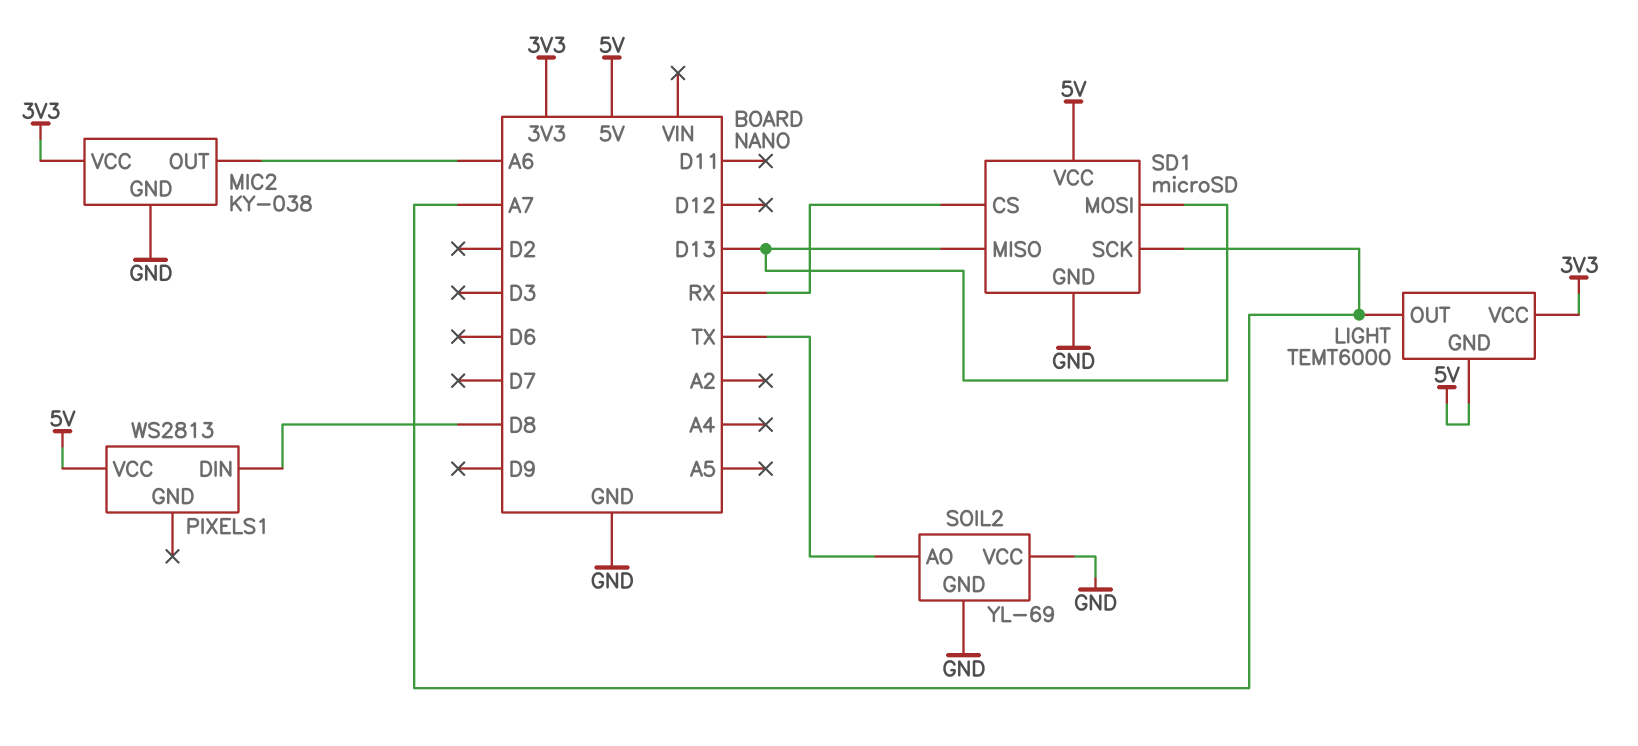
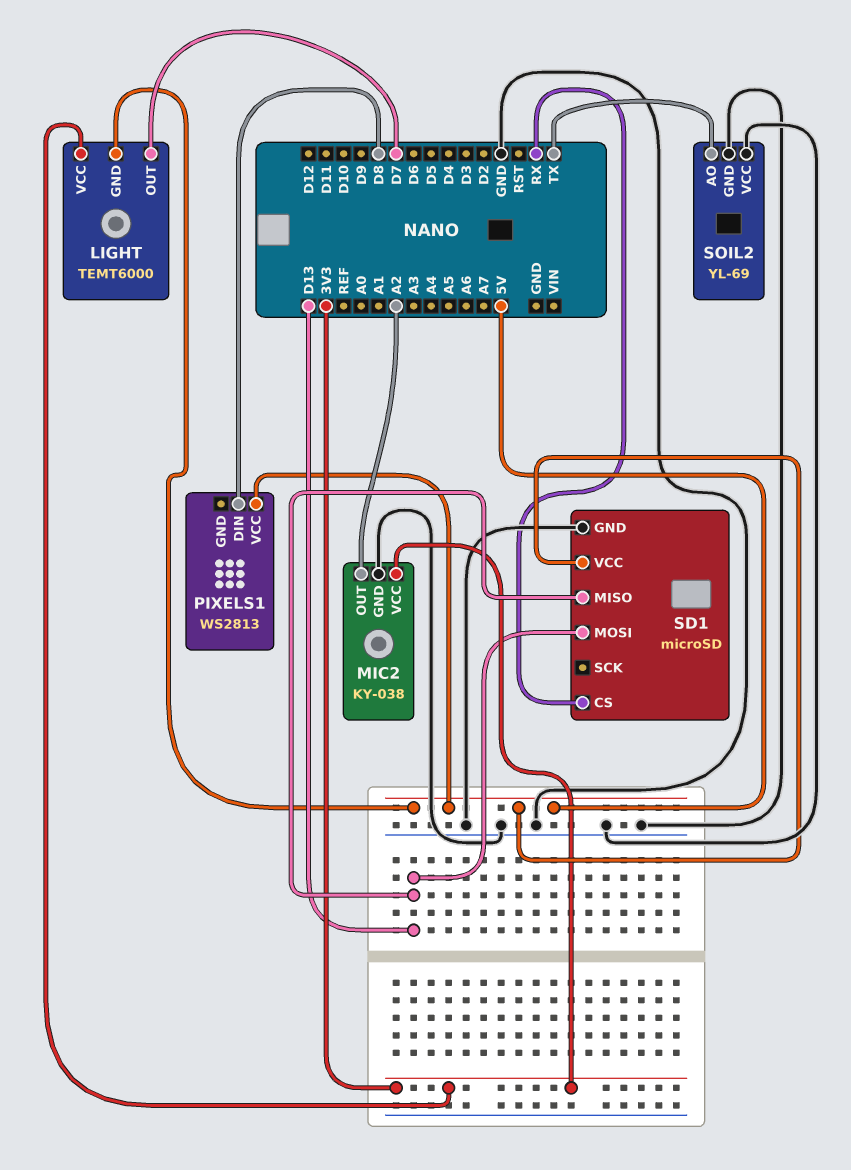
LIGHT pin OUT: A7 -> D7
MIC2 pin OUT: A6 -> A2
SD1 pin SCK: A7 -> none

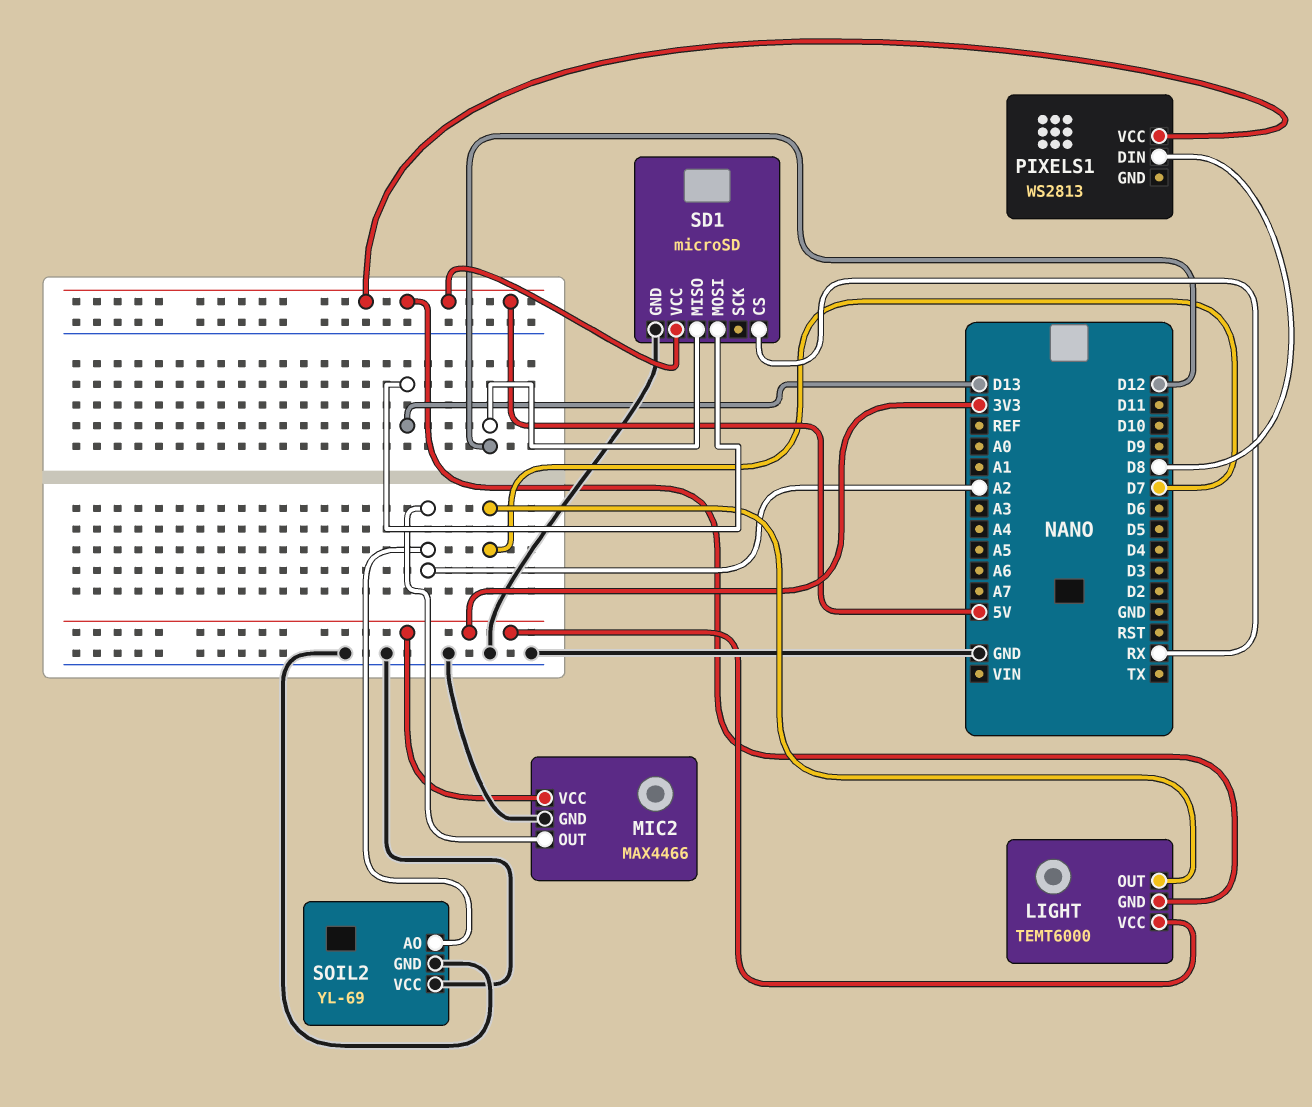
MIC2: KY-038 -> MAX4466
SD1 pin MISO: D13 -> D12
SOIL2 pin AO: TX -> A2

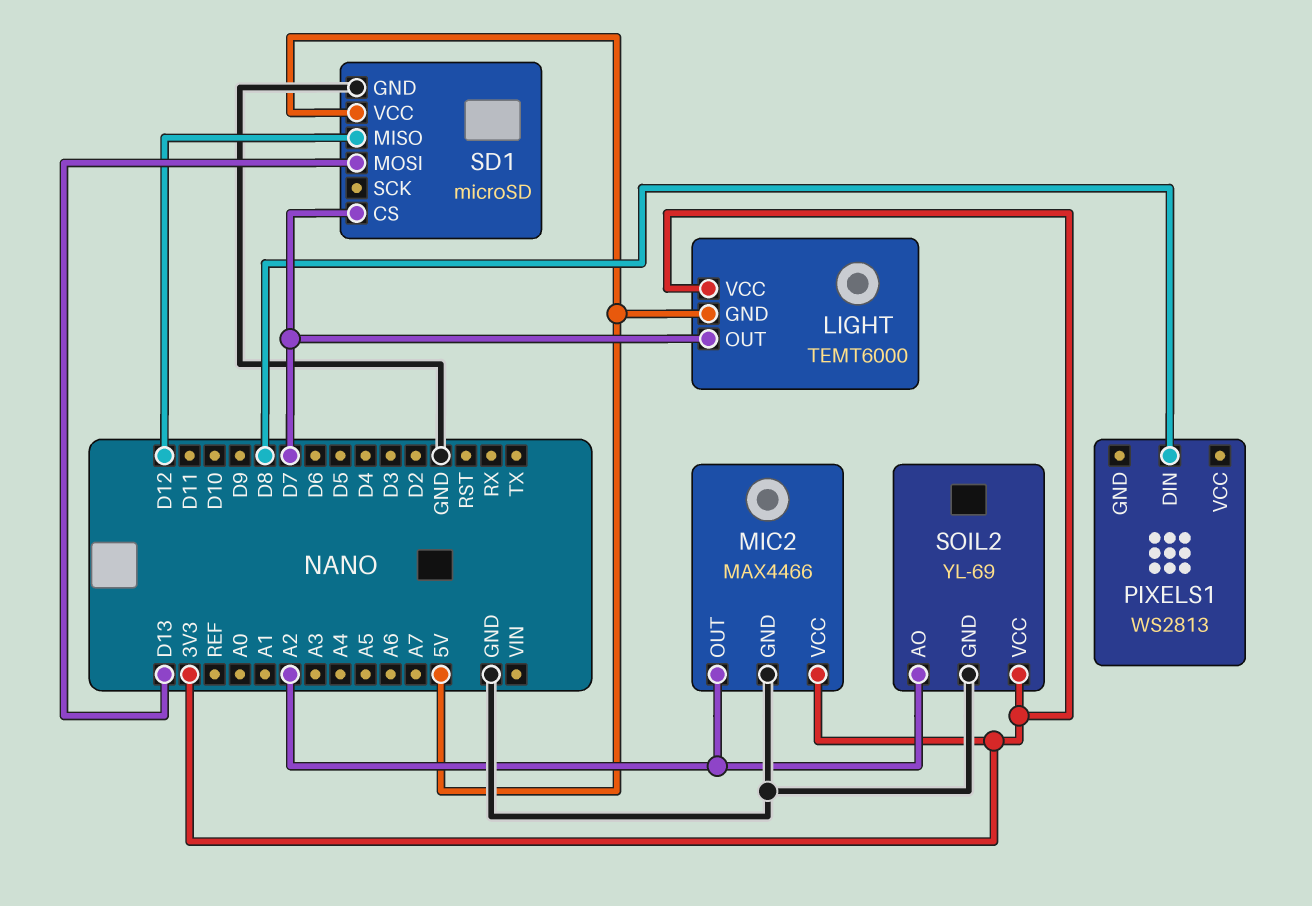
PIXELS1 pin VCC: 5V -> none
SD1 pin CS: RX -> D7
SOIL2 pin VCC: GND -> 3V3

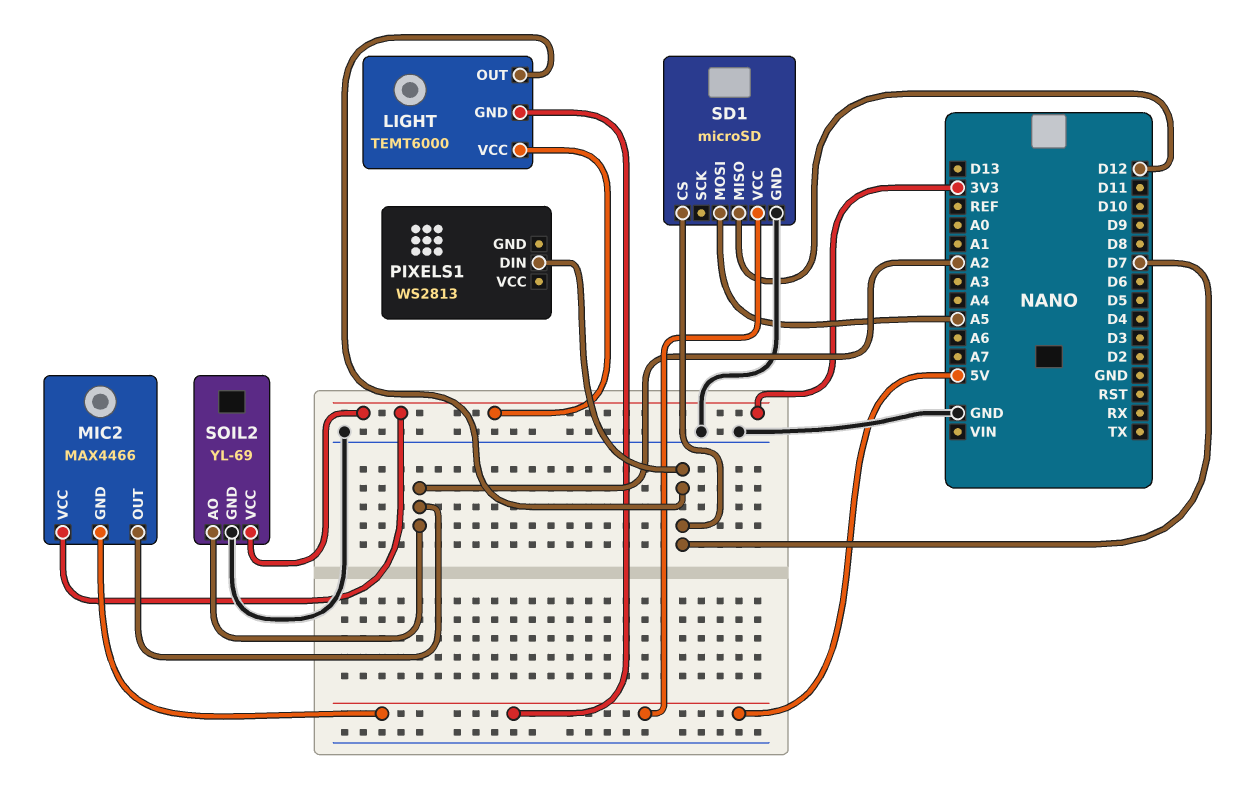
MIC2 pin GND: GND -> 5V
PIXELS1 pin DIN: D8 -> D7
SD1 pin MOSI: D13 -> A5

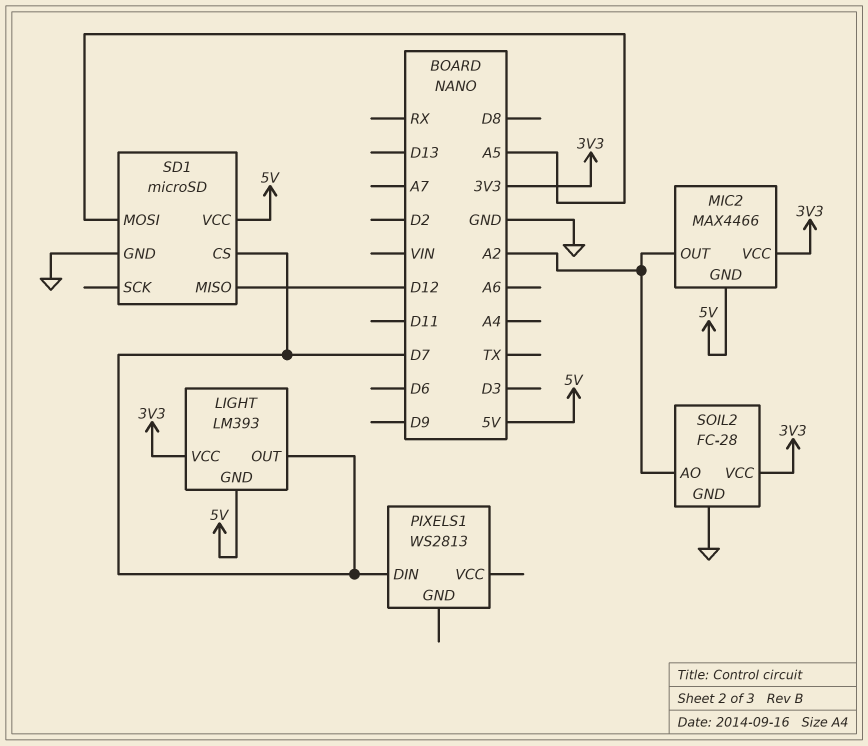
LIGHT: TEMT6000 -> LM393
SOIL2: YL-69 -> FC-28

